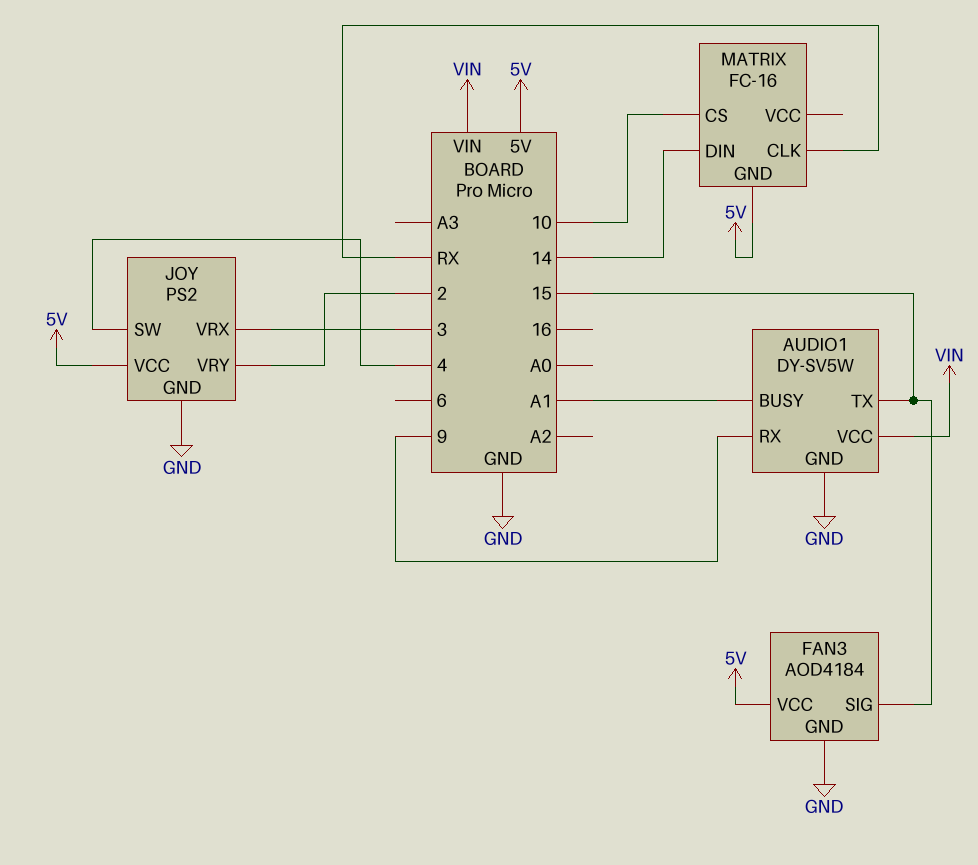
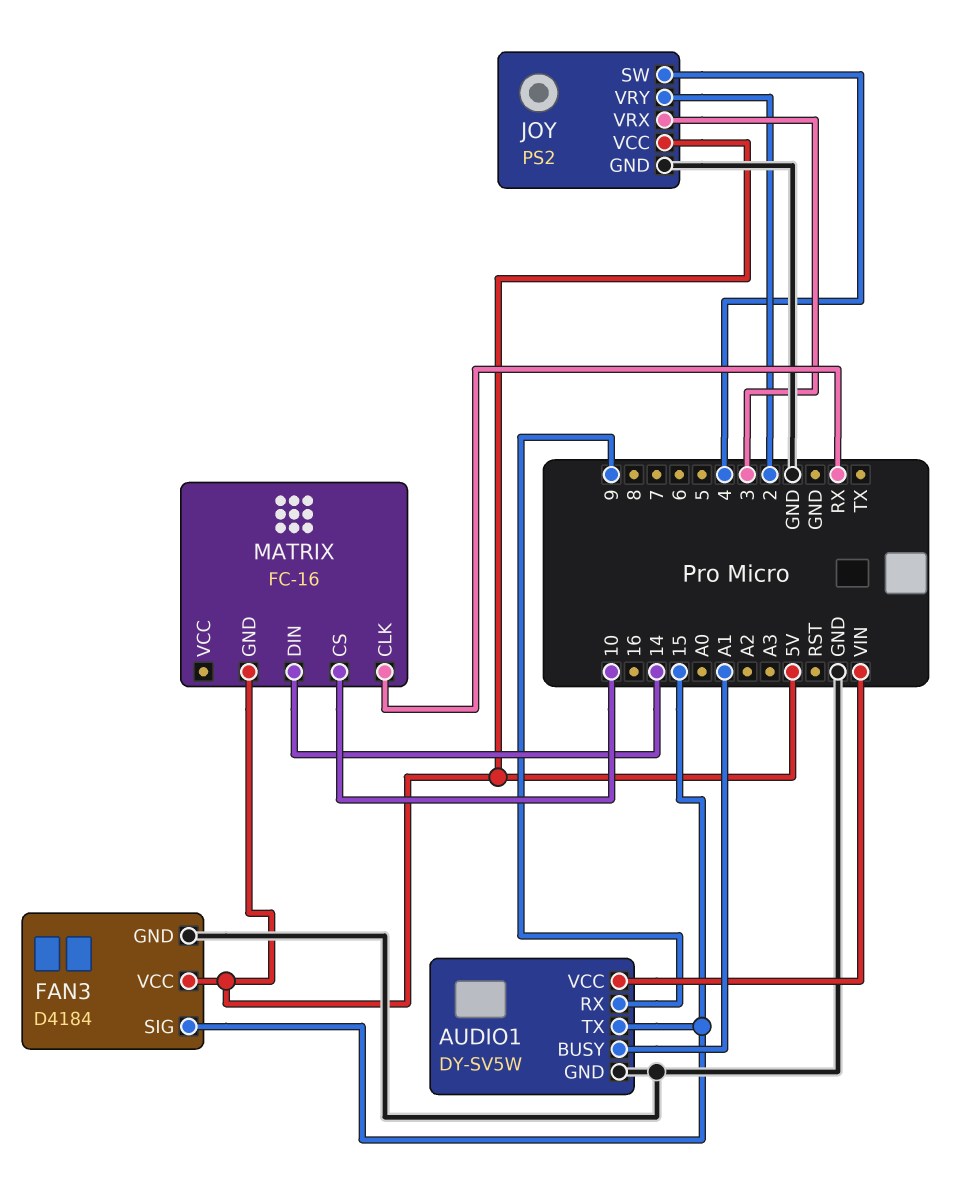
FAN3: AOD4184 -> D4184

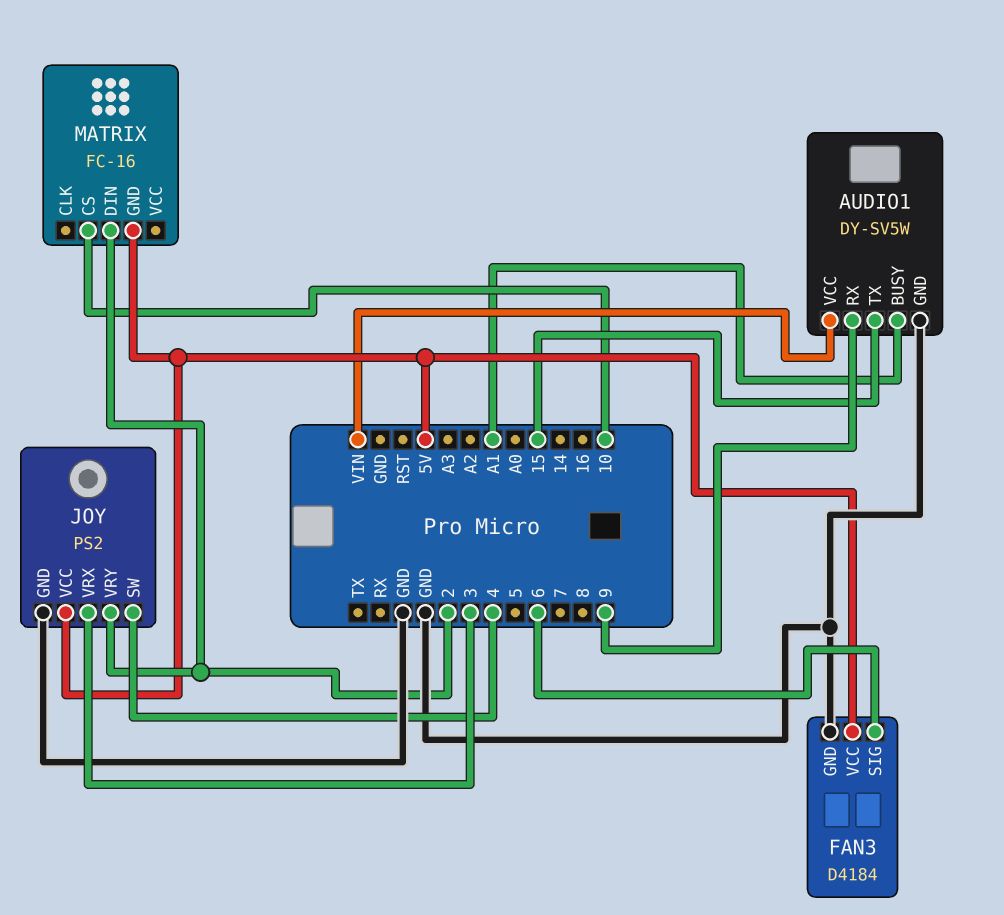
FAN3 pin SIG: 15 -> 6
MATRIX pin CLK: RX -> none
MATRIX pin DIN: 14 -> 2

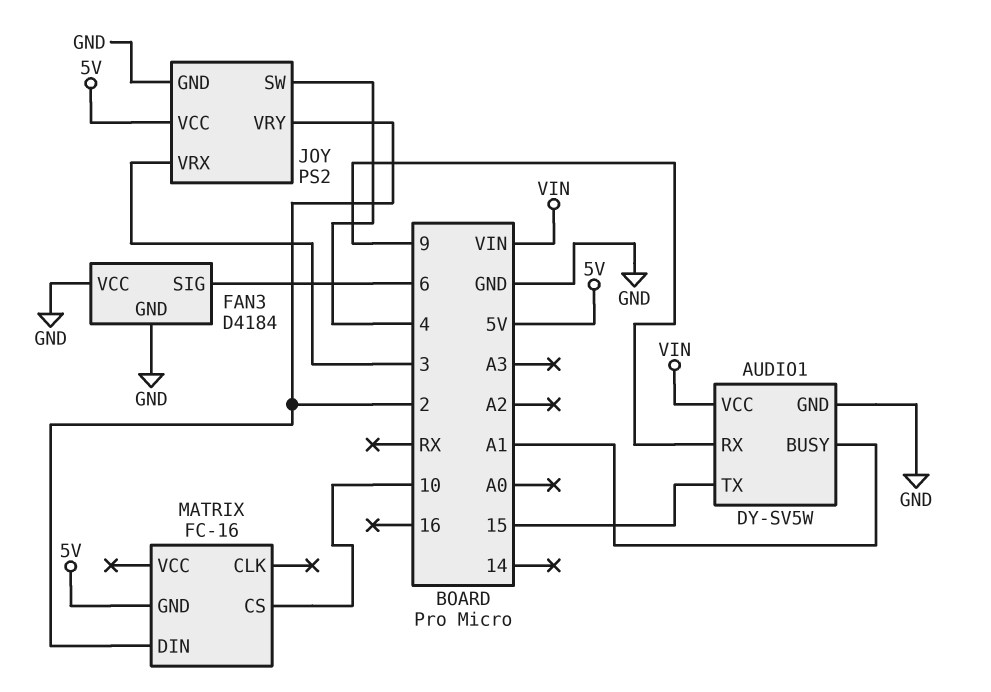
FAN3 pin VCC: 5V -> GND

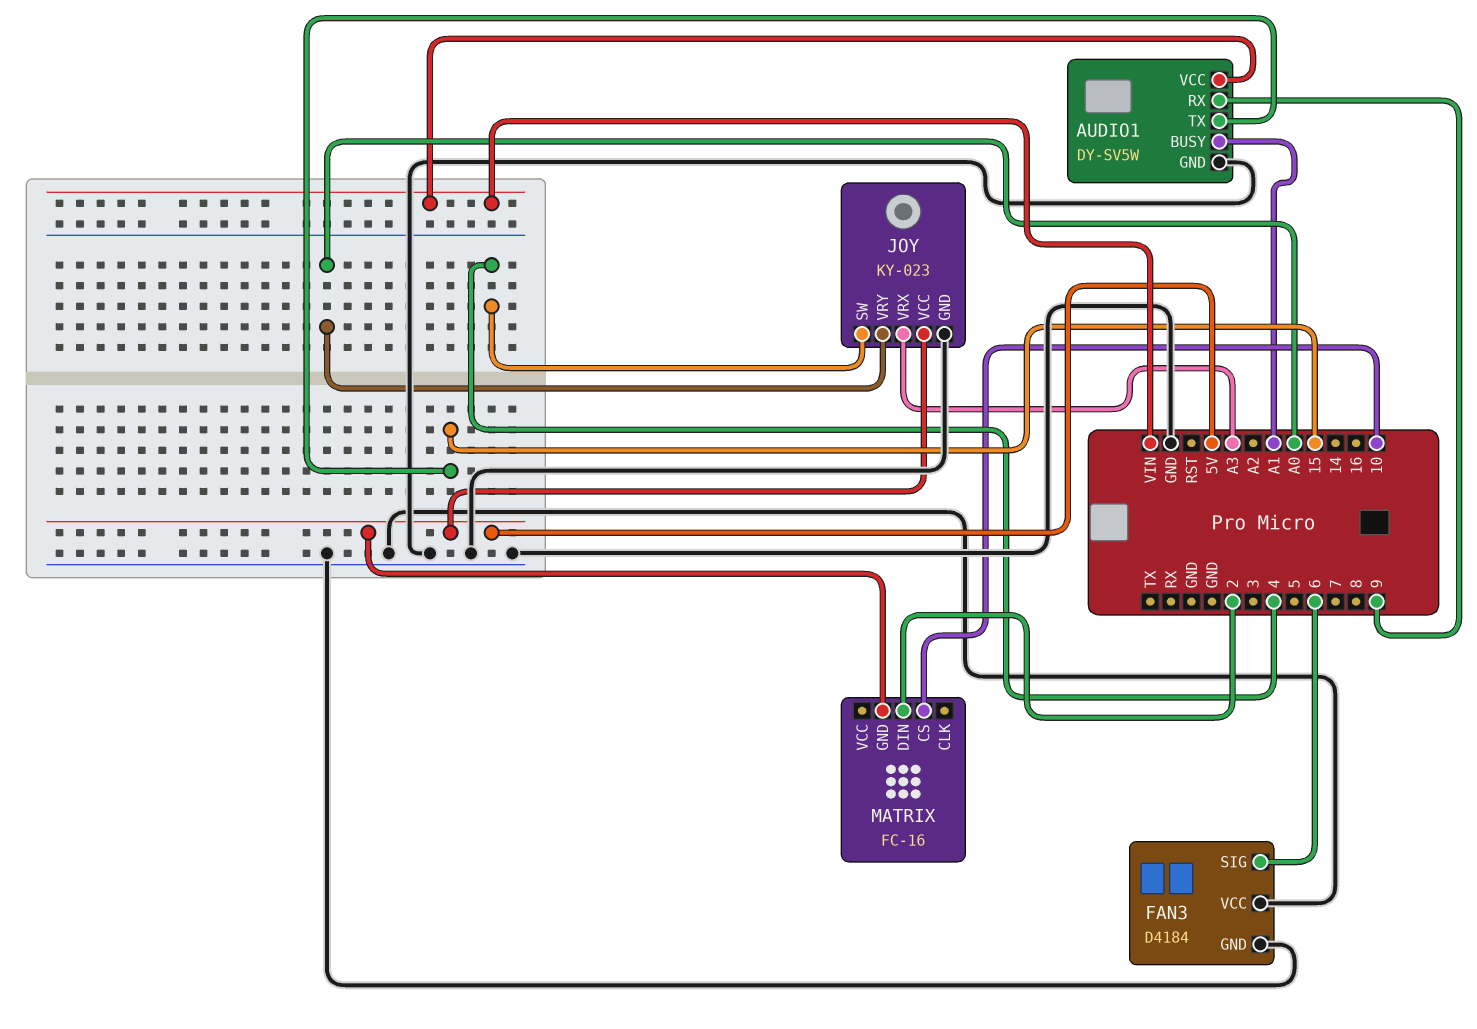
JOY: PS2 -> KY-023
JOY pin VRX: 3 -> A3
JOY pin VRY: 2 -> A0

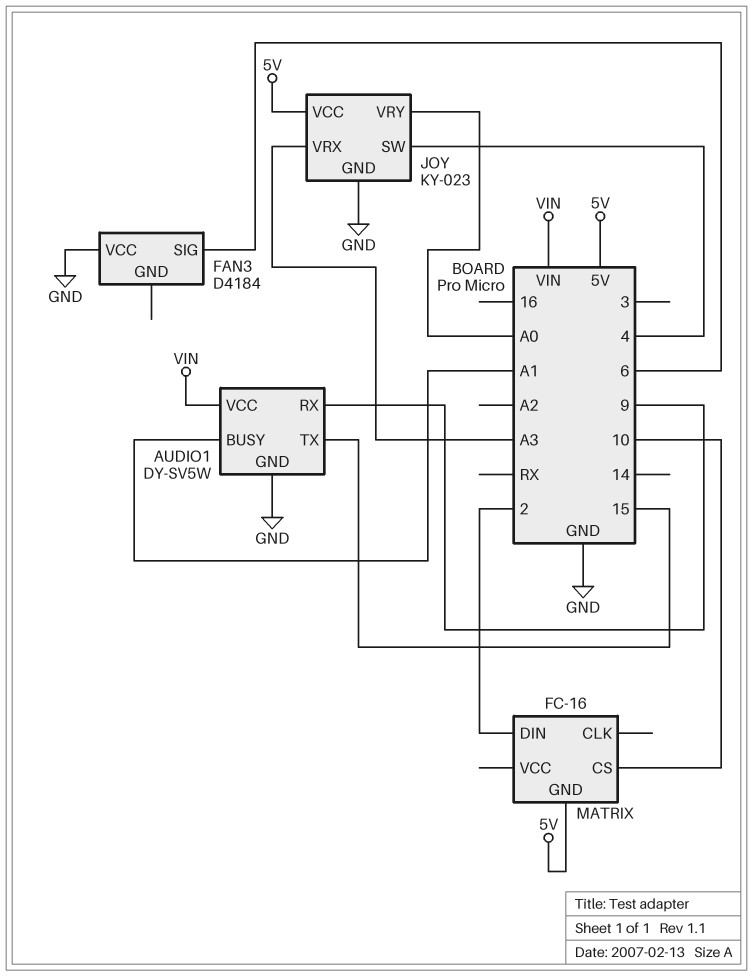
FAN3 pin GND: GND -> none

